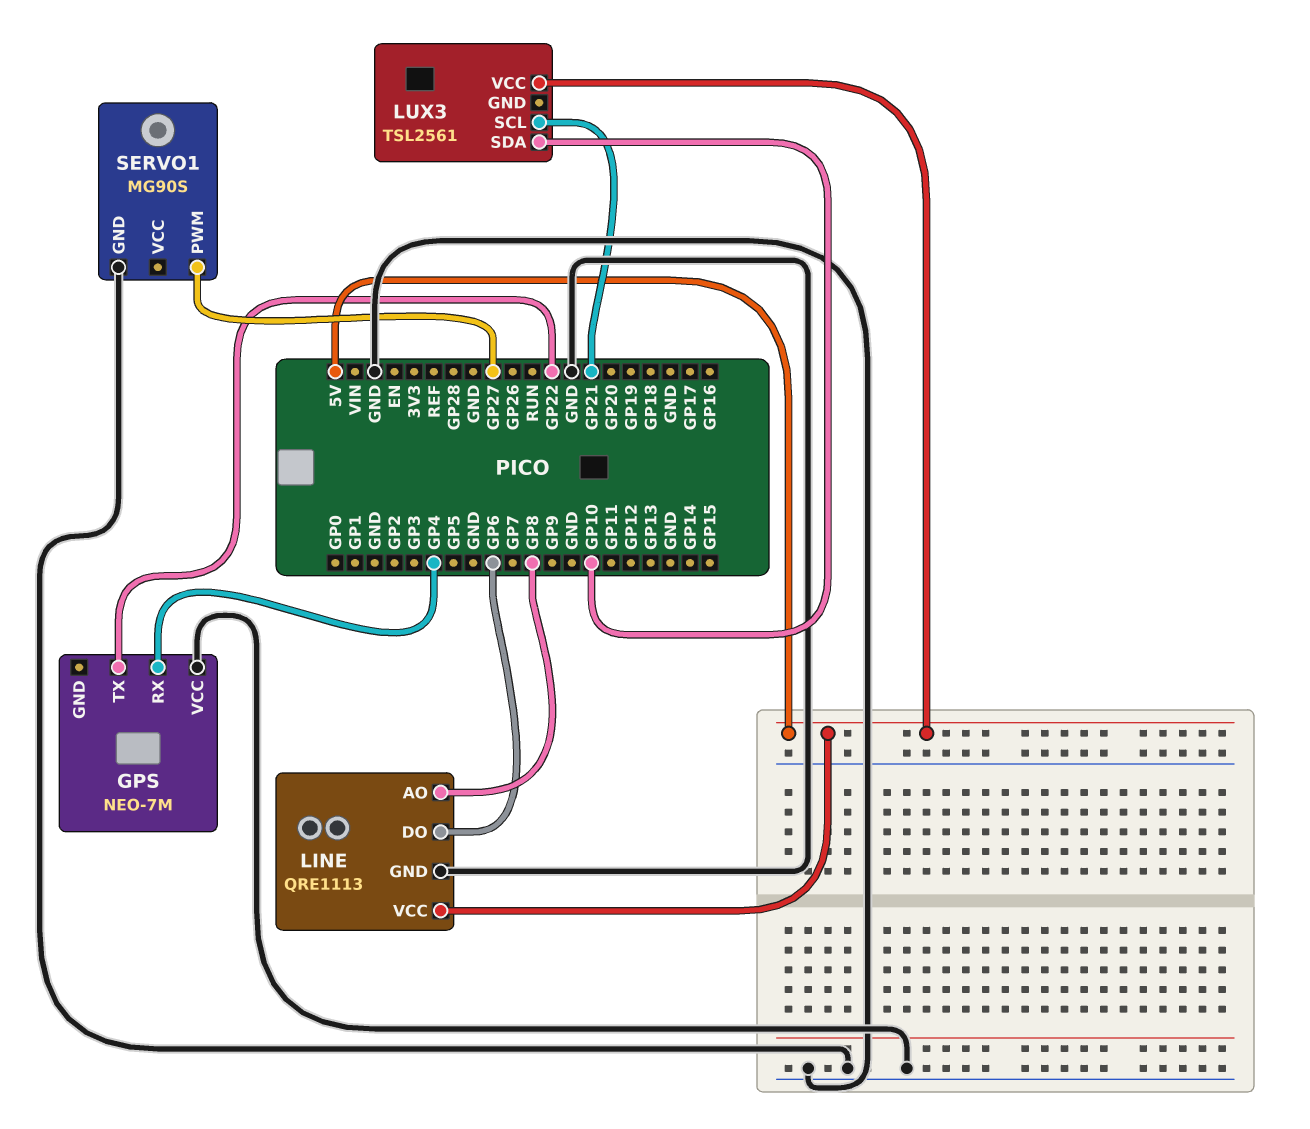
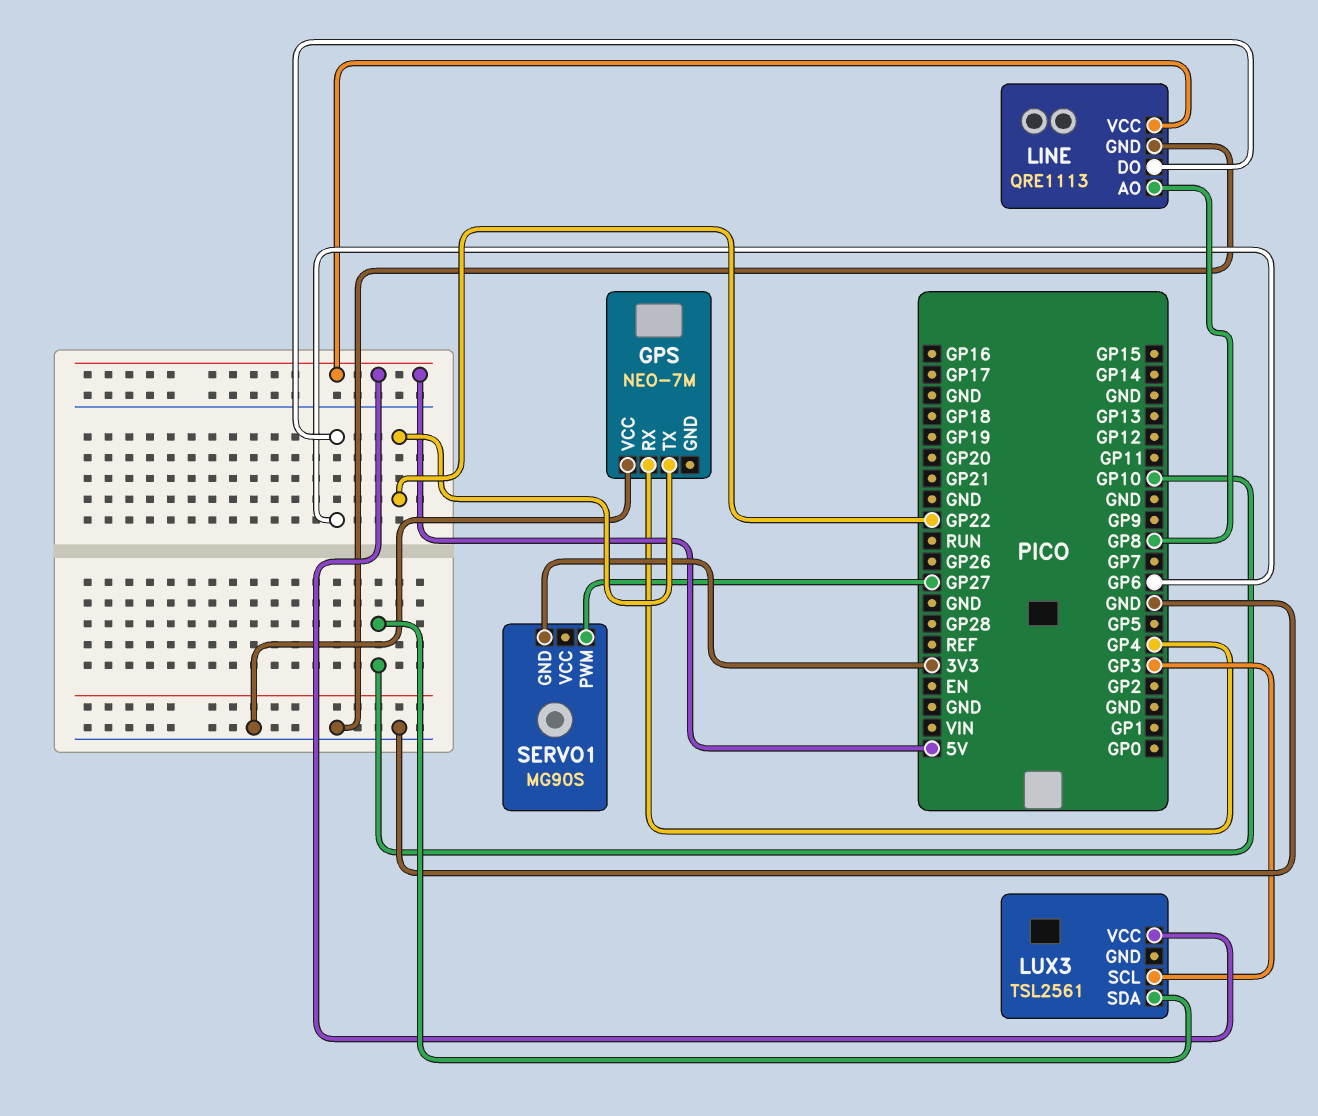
LUX3 pin SCL: GP21 -> GP3
SERVO1 pin GND: GND -> 3V3

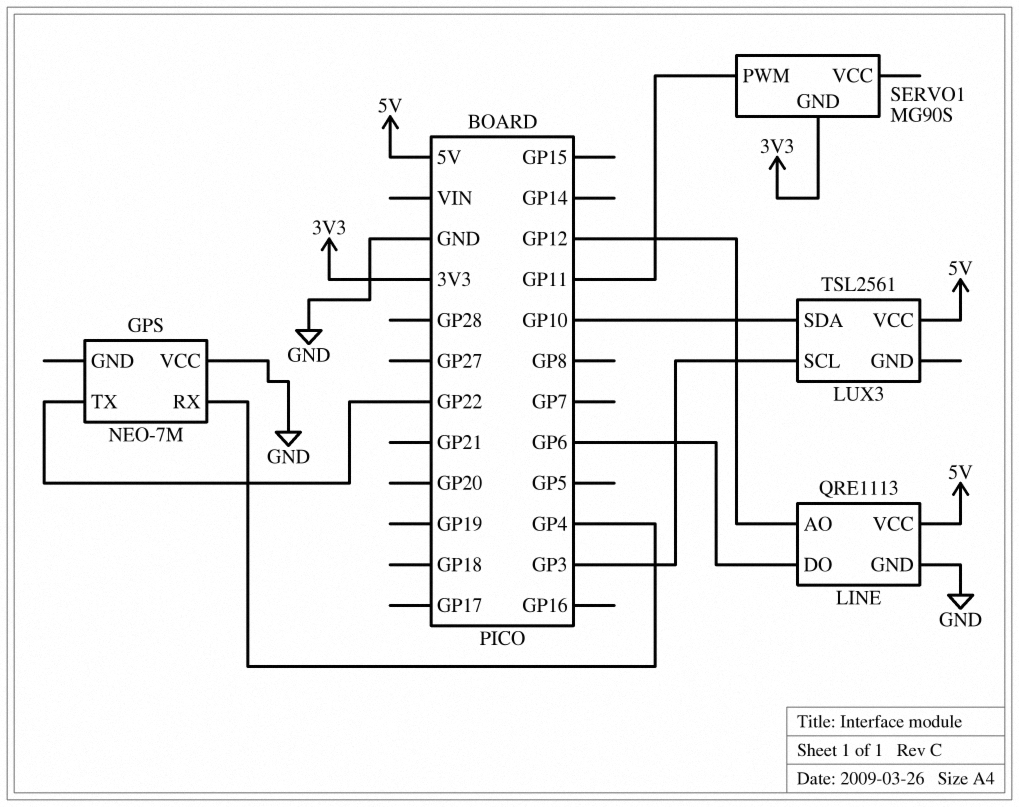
LINE pin AO: GP8 -> GP12
SERVO1 pin PWM: GP27 -> GP11

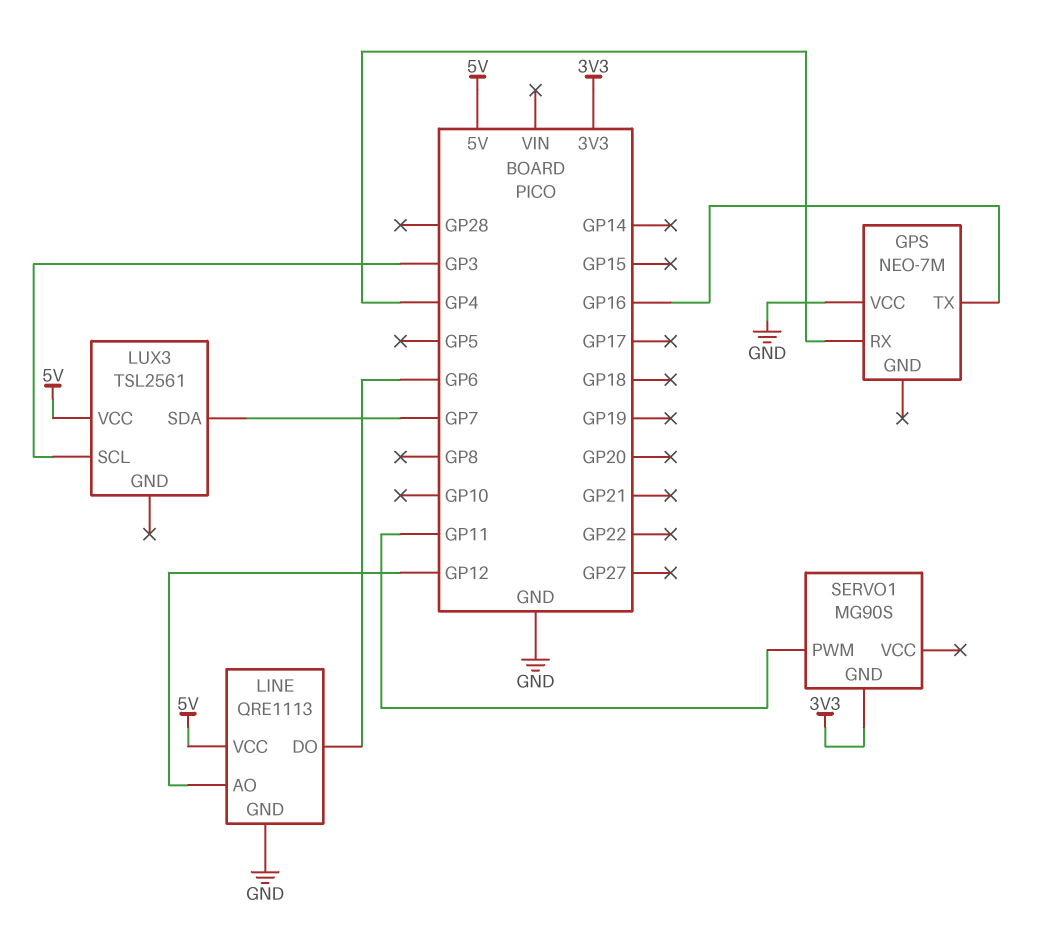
GPS pin TX: GP22 -> GP16
LUX3 pin SDA: GP10 -> GP7

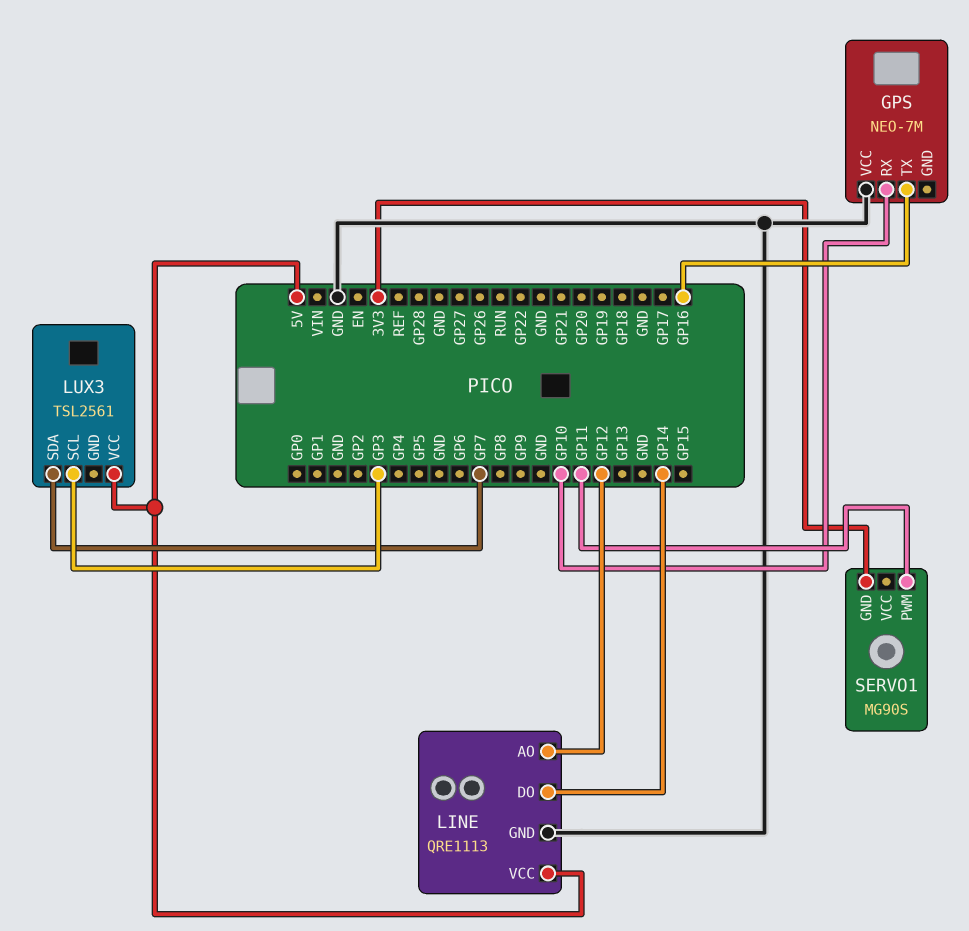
GPS pin RX: GP4 -> GP10
LINE pin DO: GP6 -> GP14

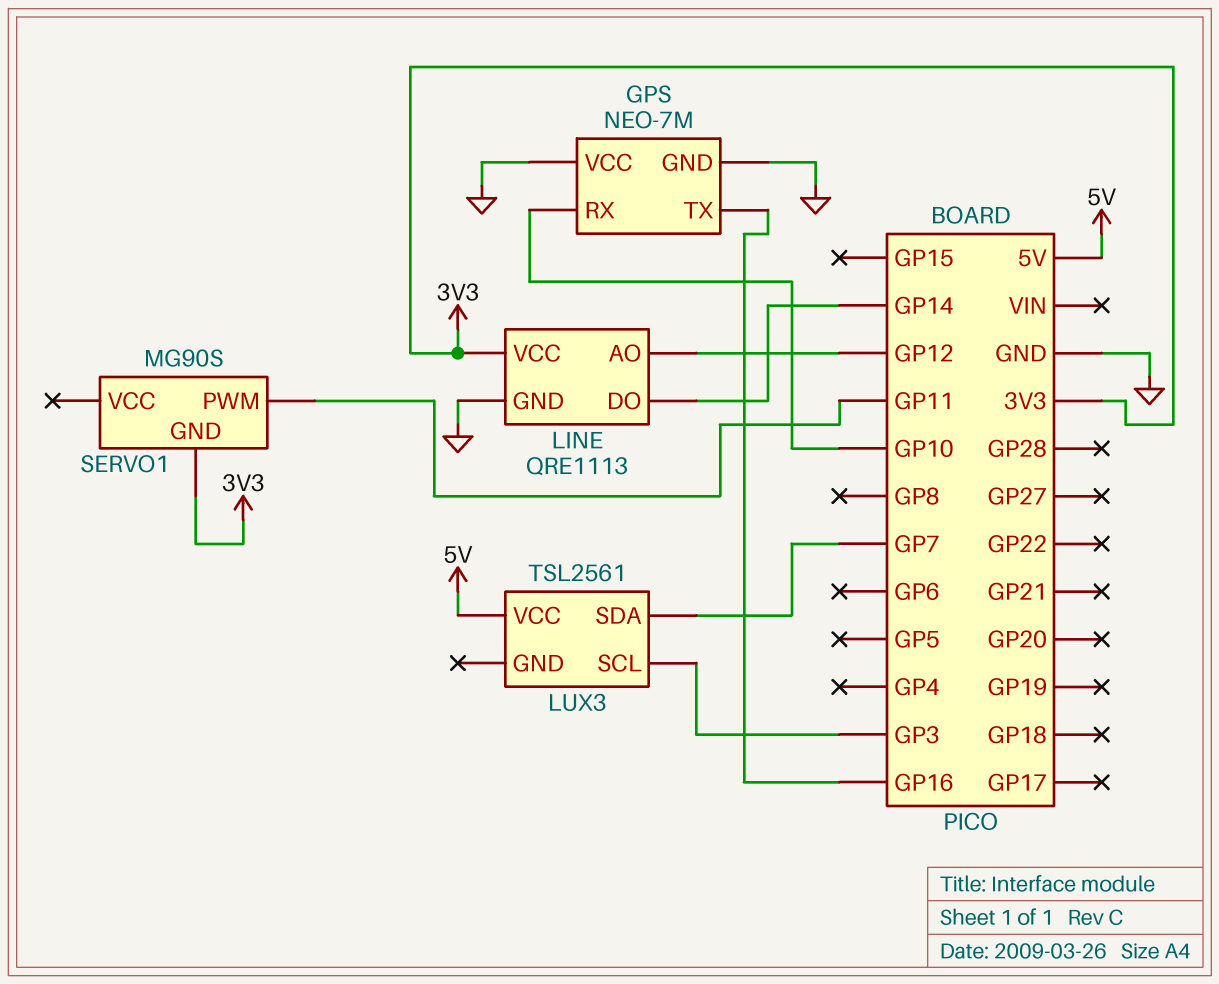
GPS pin GND: none -> GND
LINE pin VCC: 5V -> 3V3

